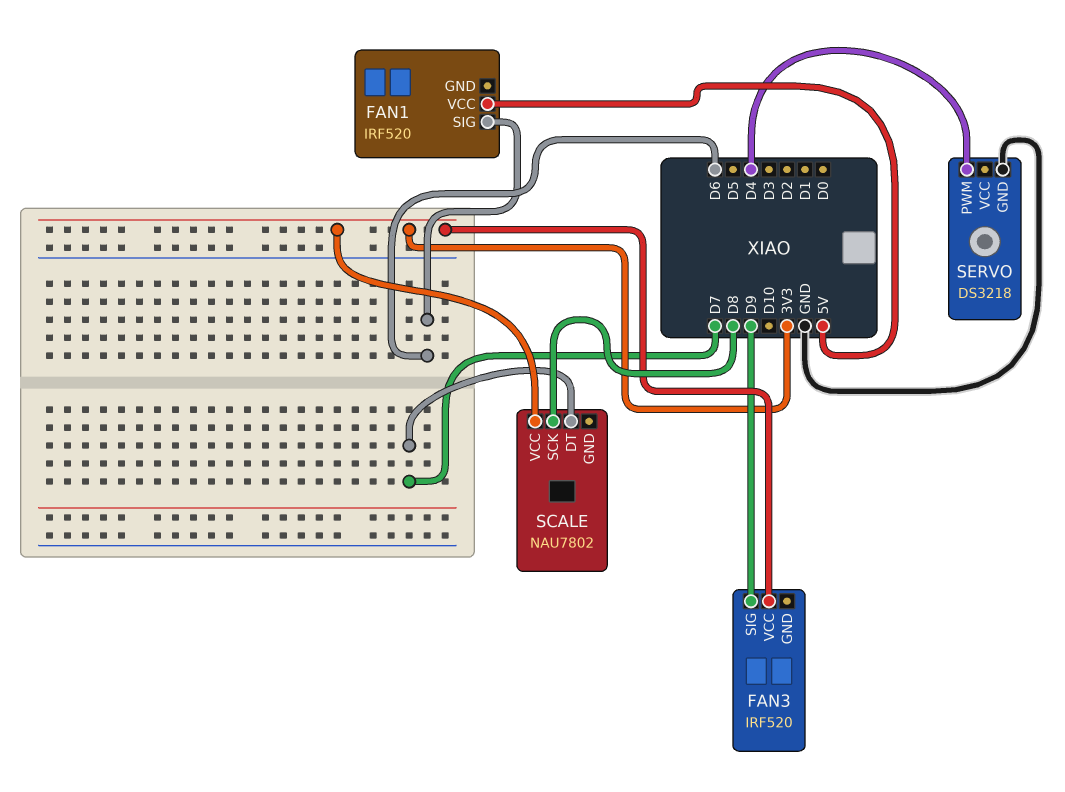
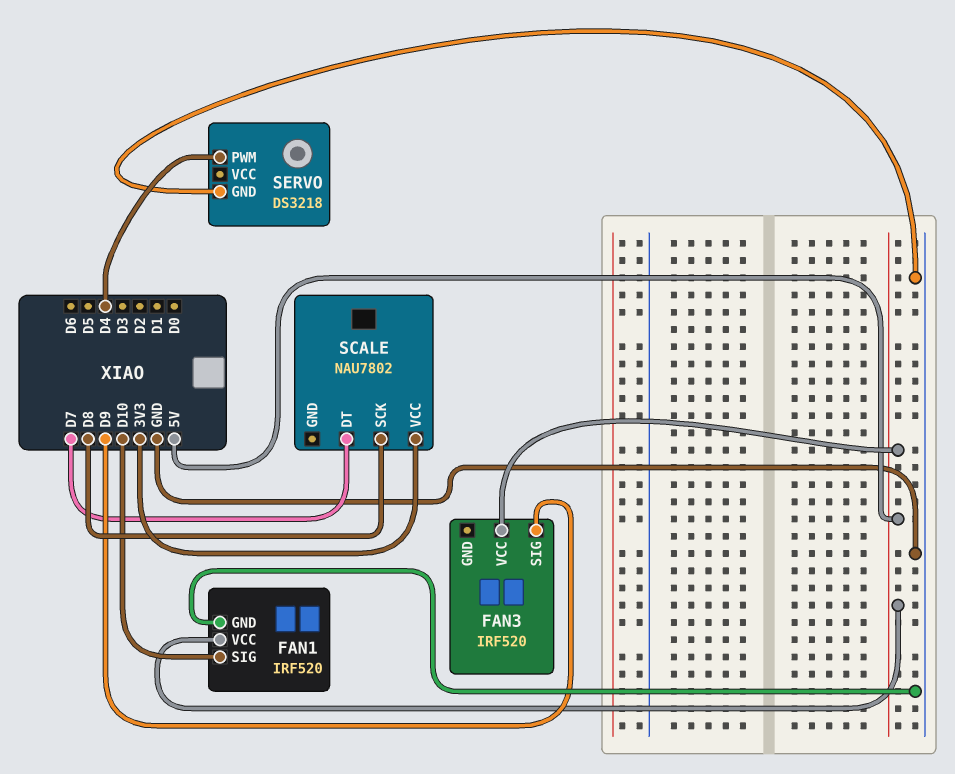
FAN1 pin GND: none -> GND
FAN1 pin SIG: D6 -> D10
FAN3 pin VCC: 3V3 -> 5V

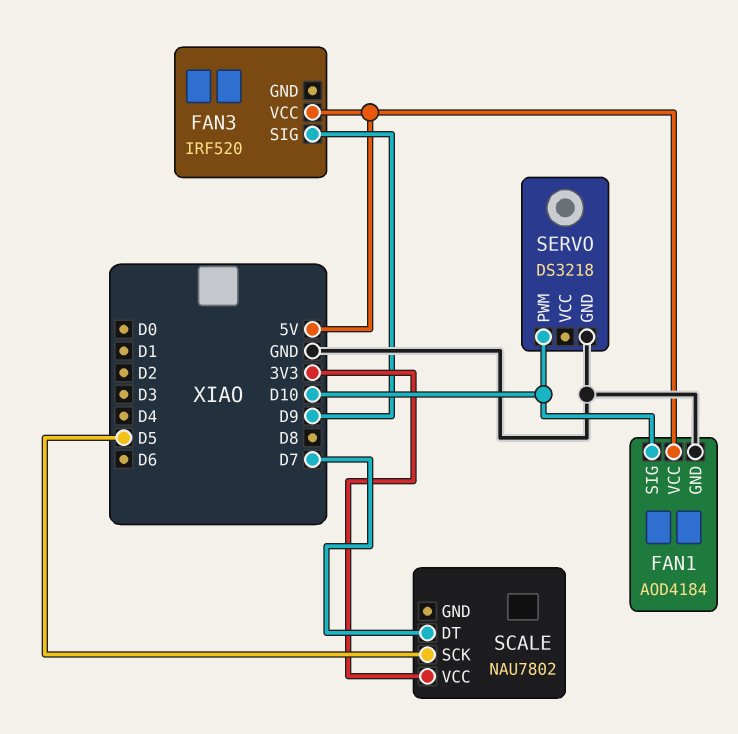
FAN1: IRF520 -> AOD4184
SCALE pin SCK: D8 -> D5
SERVO pin PWM: D4 -> D10

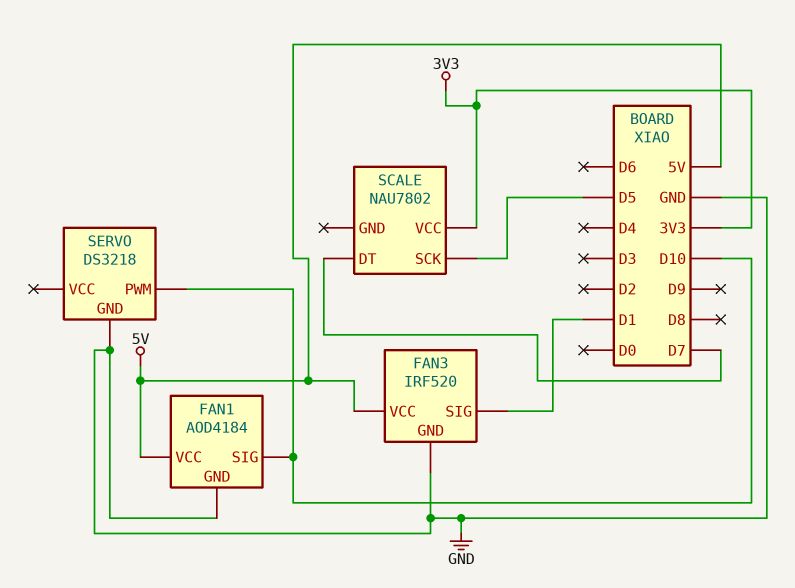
FAN3 pin GND: none -> GND
FAN3 pin SIG: D9 -> D1

